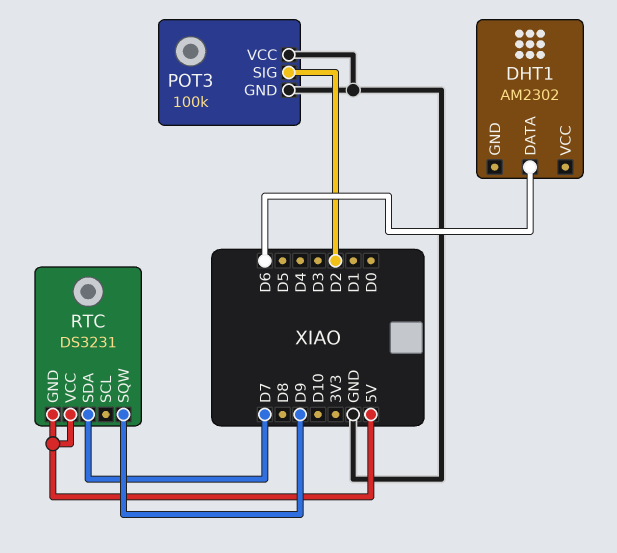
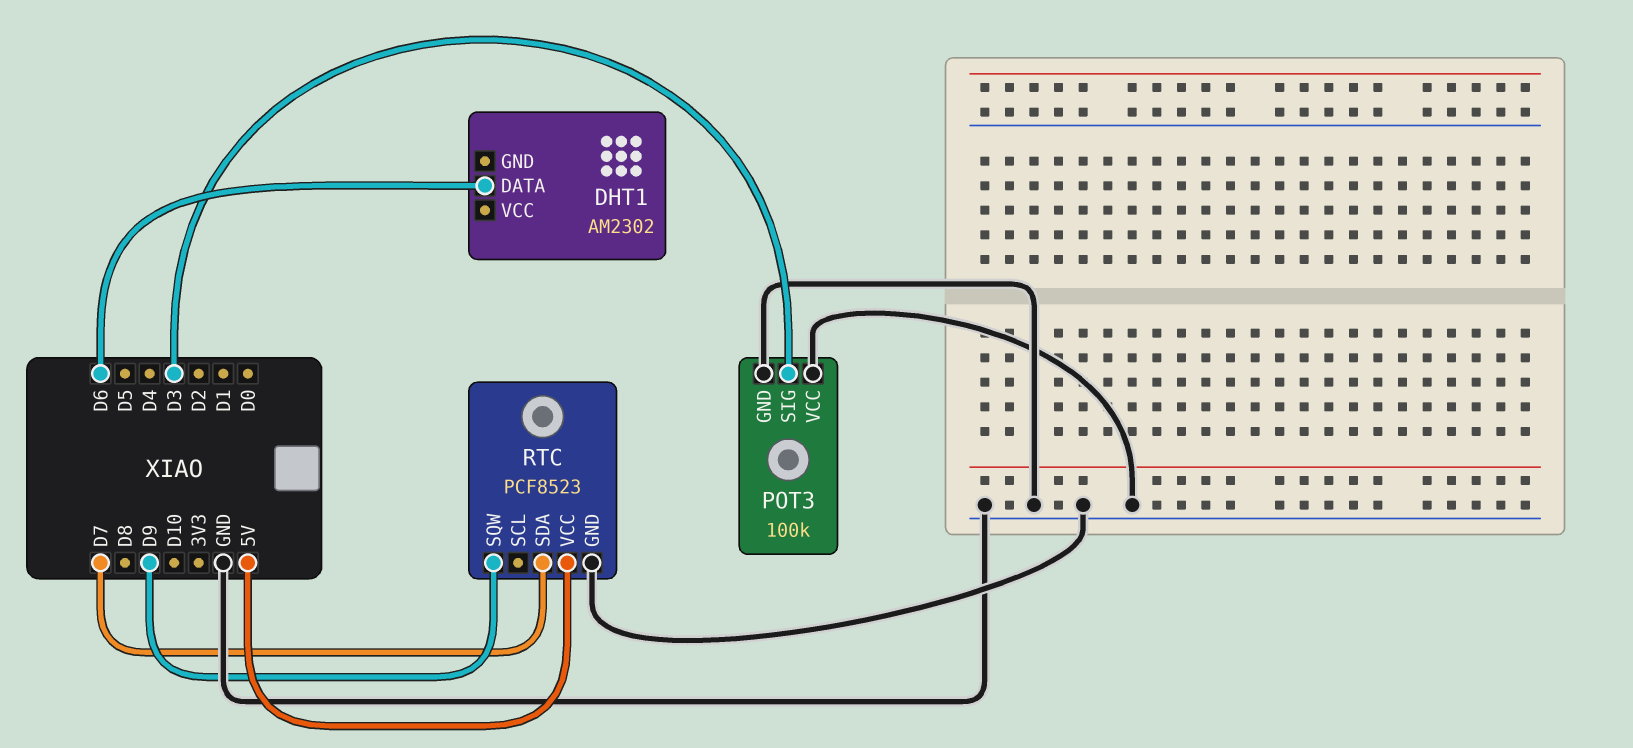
POT3 pin SIG: D2 -> D3
RTC: DS3231 -> PCF8523
RTC pin GND: 5V -> GND

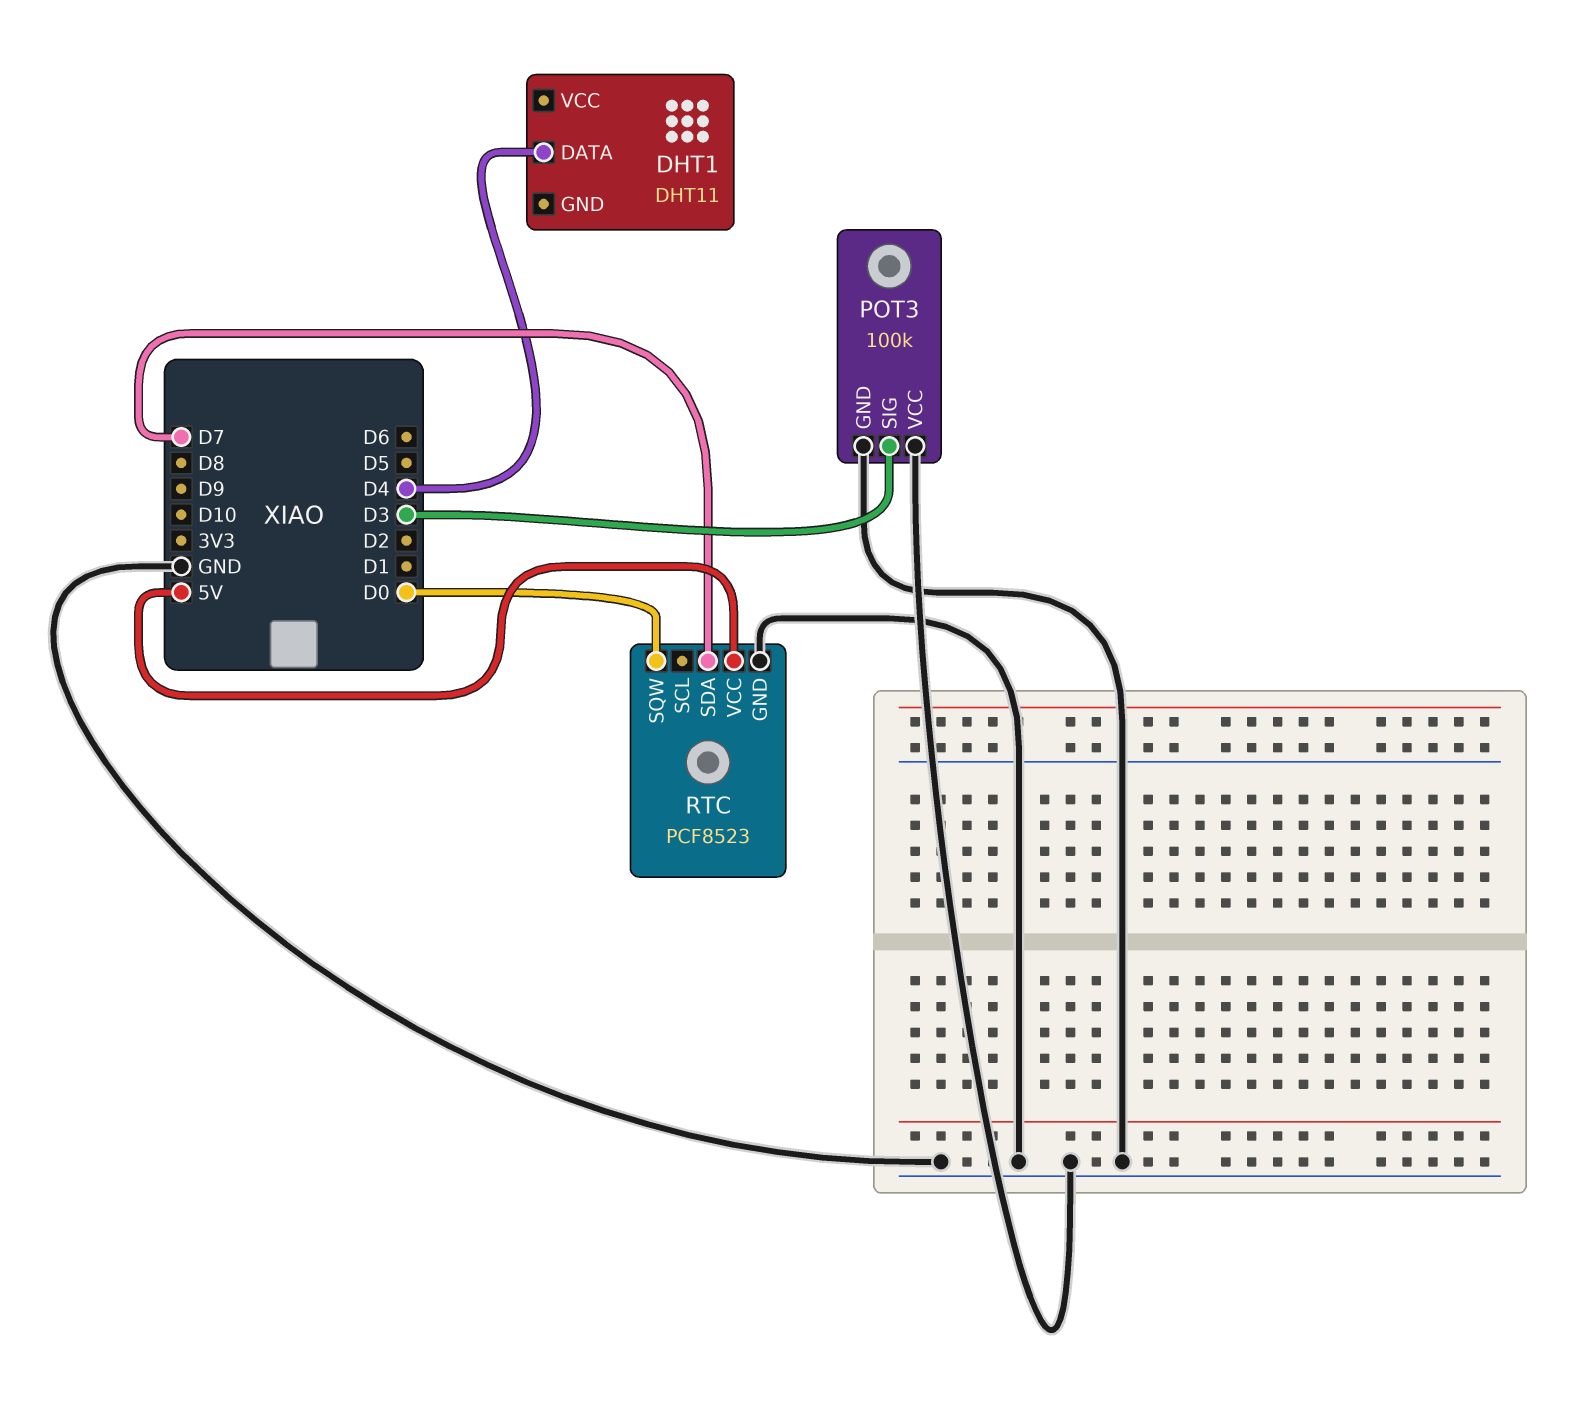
DHT1: AM2302 -> DHT11
DHT1 pin DATA: D6 -> D4
RTC pin SQW: D9 -> D0

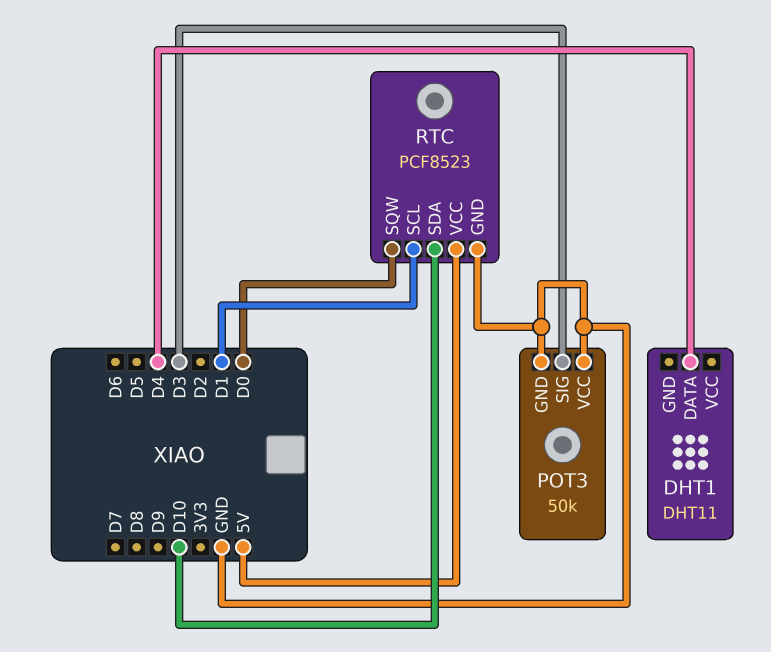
POT3: 100k -> 50k
RTC pin SCL: none -> D1
RTC pin SDA: D7 -> D10

